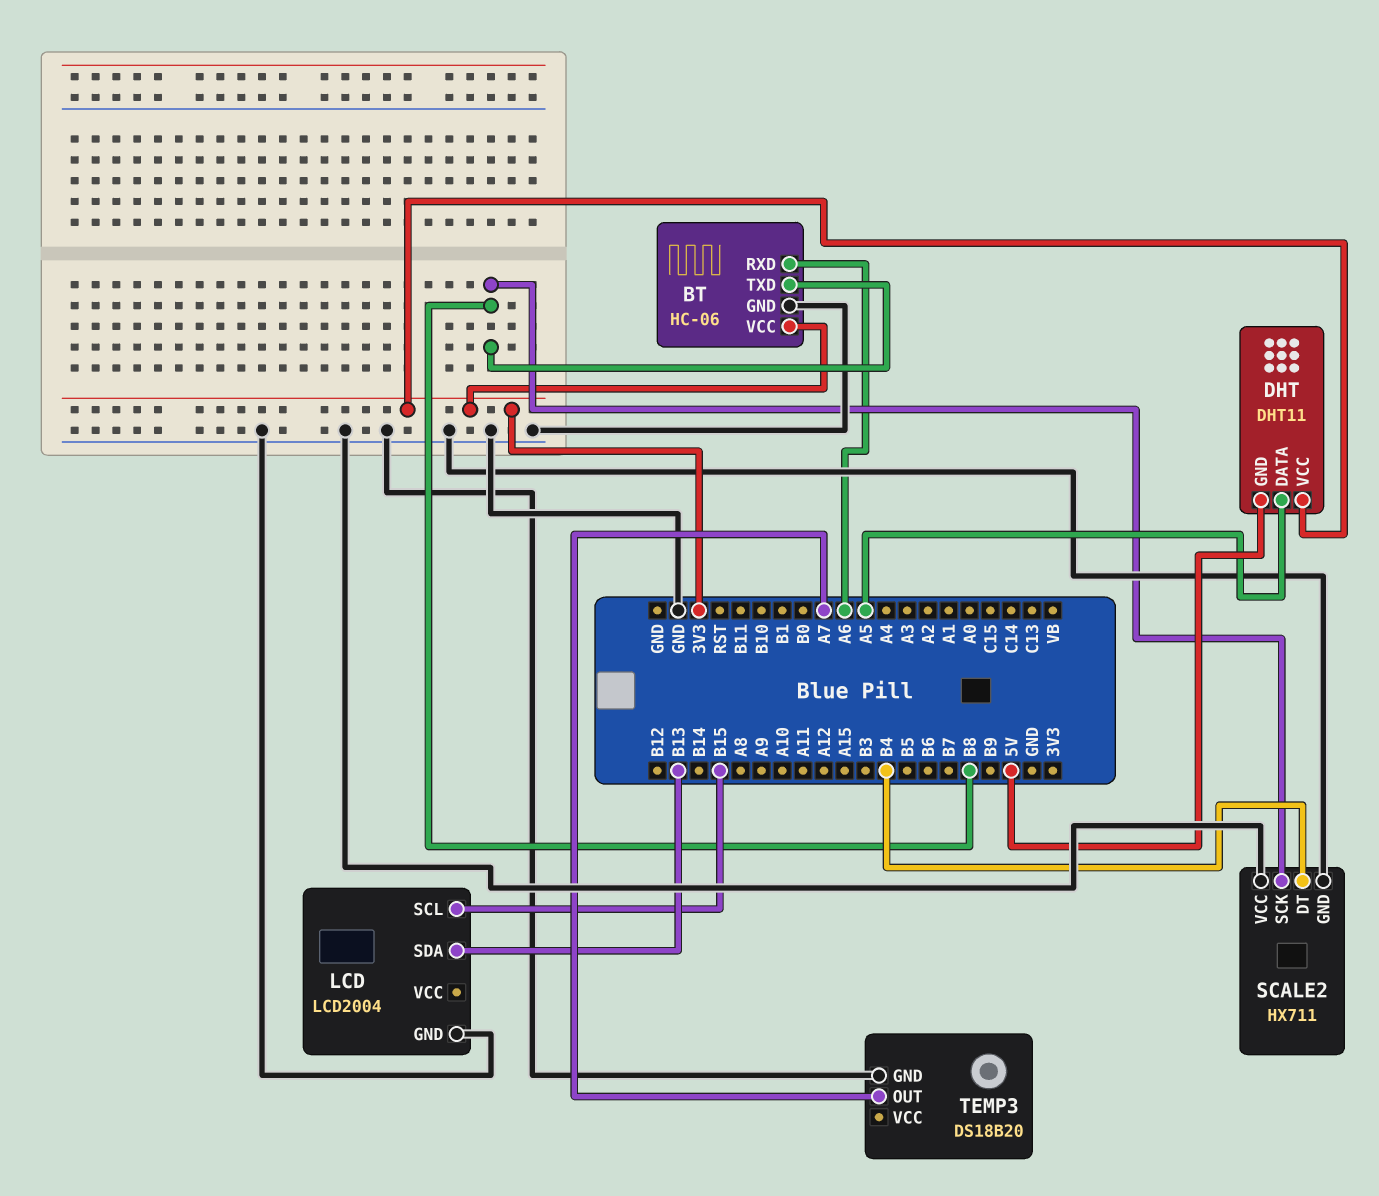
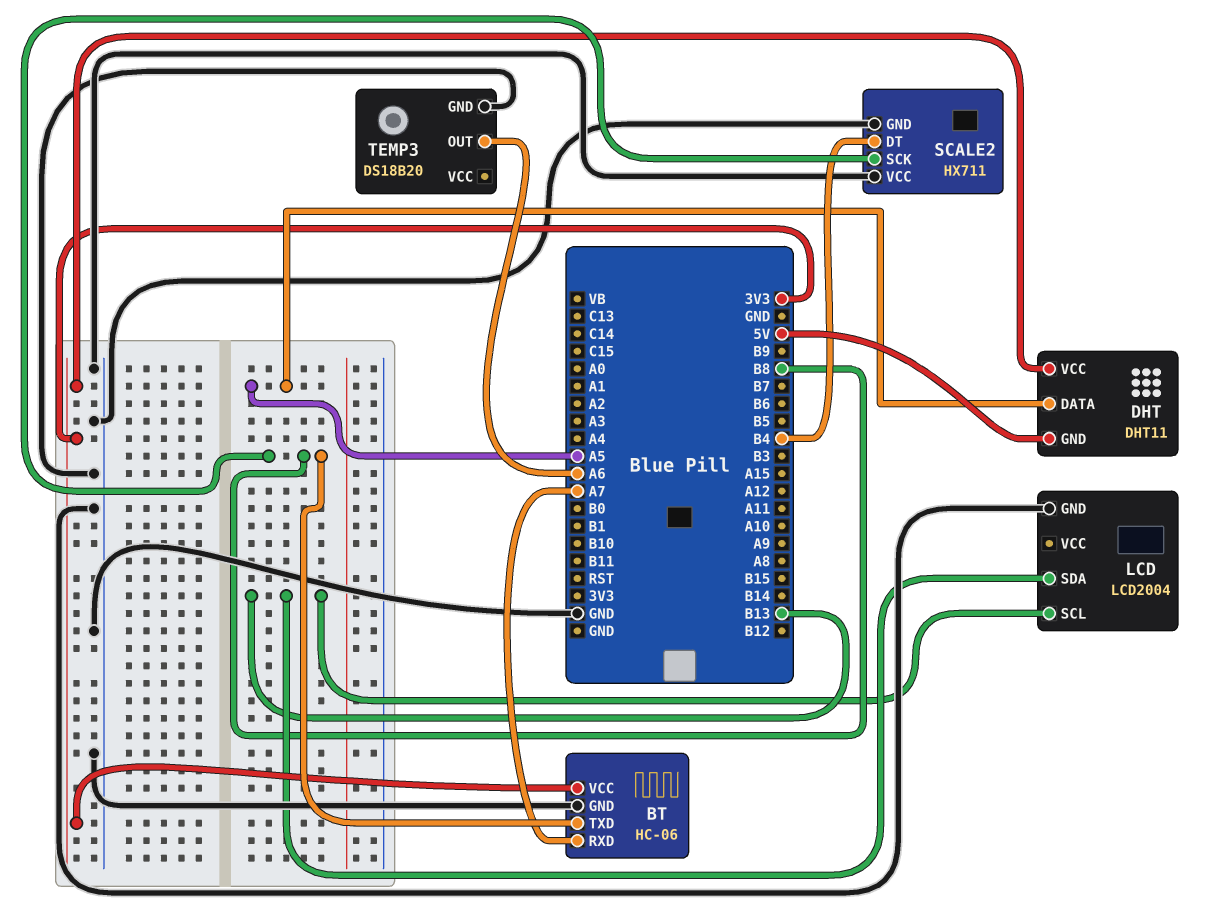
BT pin RXD: A6 -> A7
LCD pin SCL: B15 -> B13
TEMP3 pin OUT: A7 -> A6

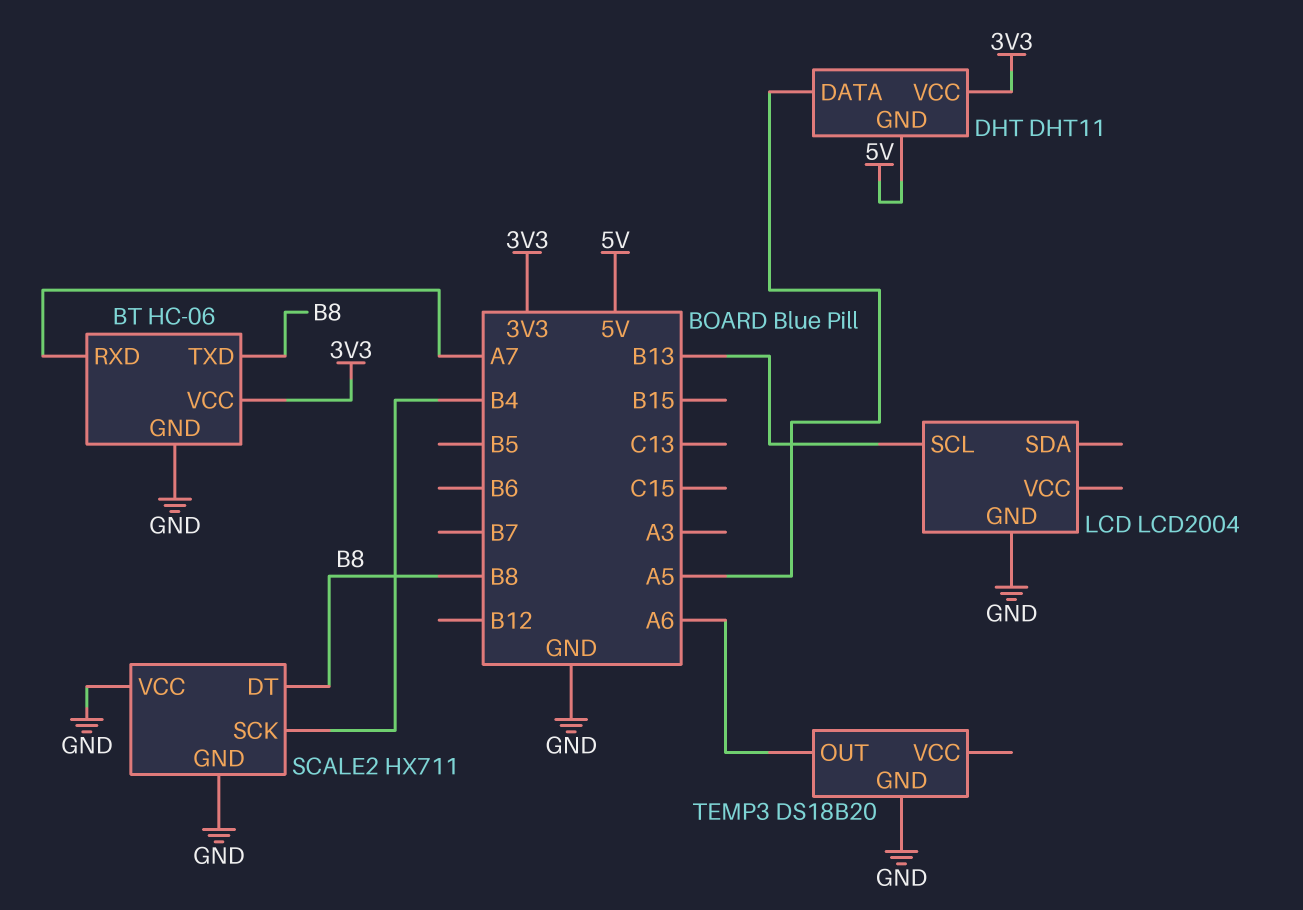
LCD pin SDA: B13 -> none
SCALE2 pin DT: B4 -> B8
SCALE2 pin SCK: B8 -> B4

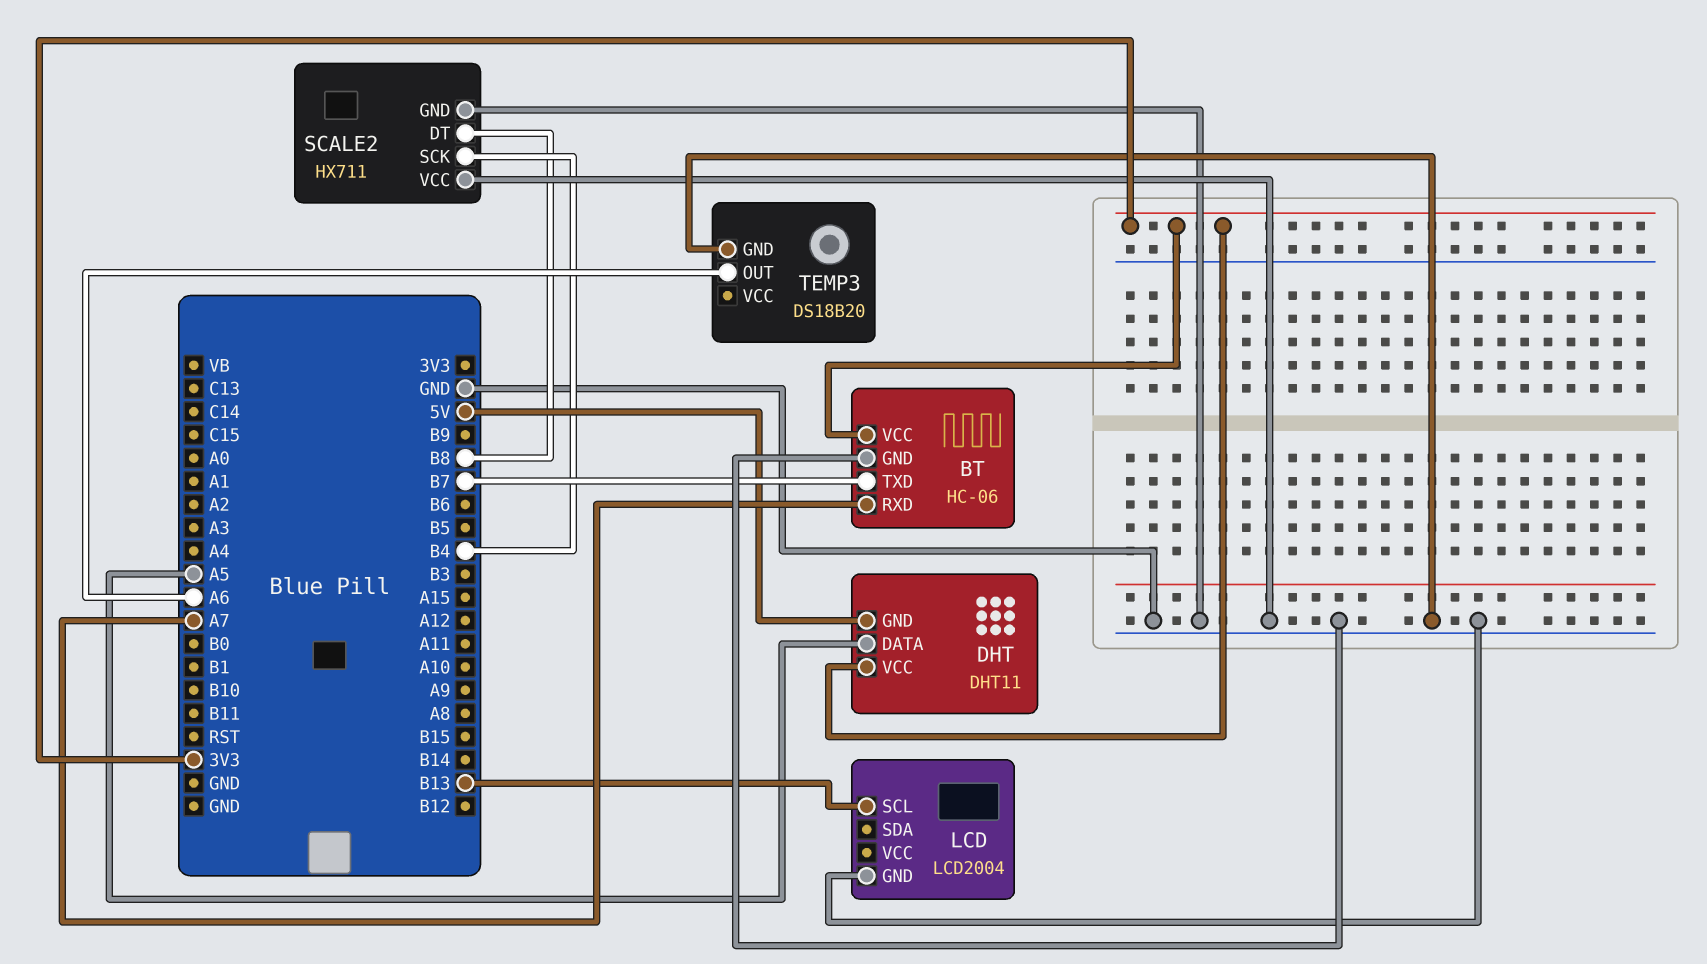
BT pin TXD: B8 -> B7

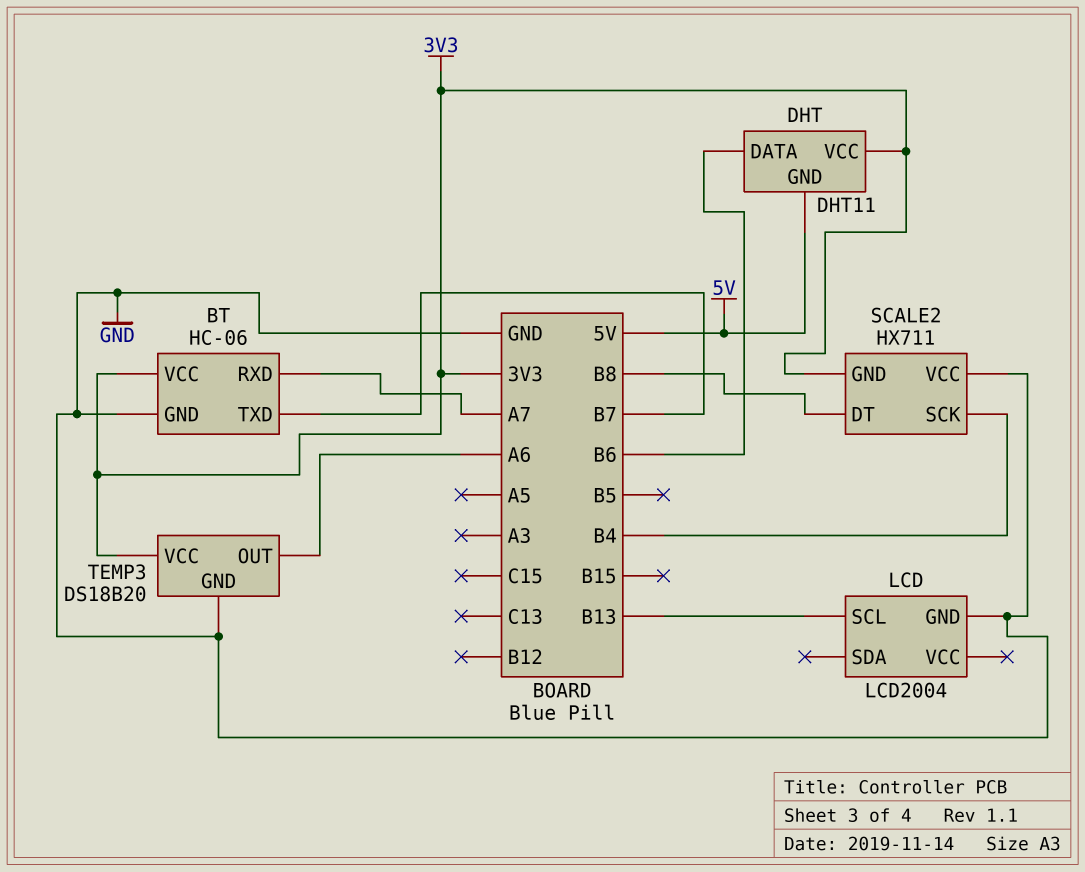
DHT pin DATA: A5 -> B6
SCALE2 pin GND: GND -> 3V3
TEMP3 pin VCC: none -> 3V3

